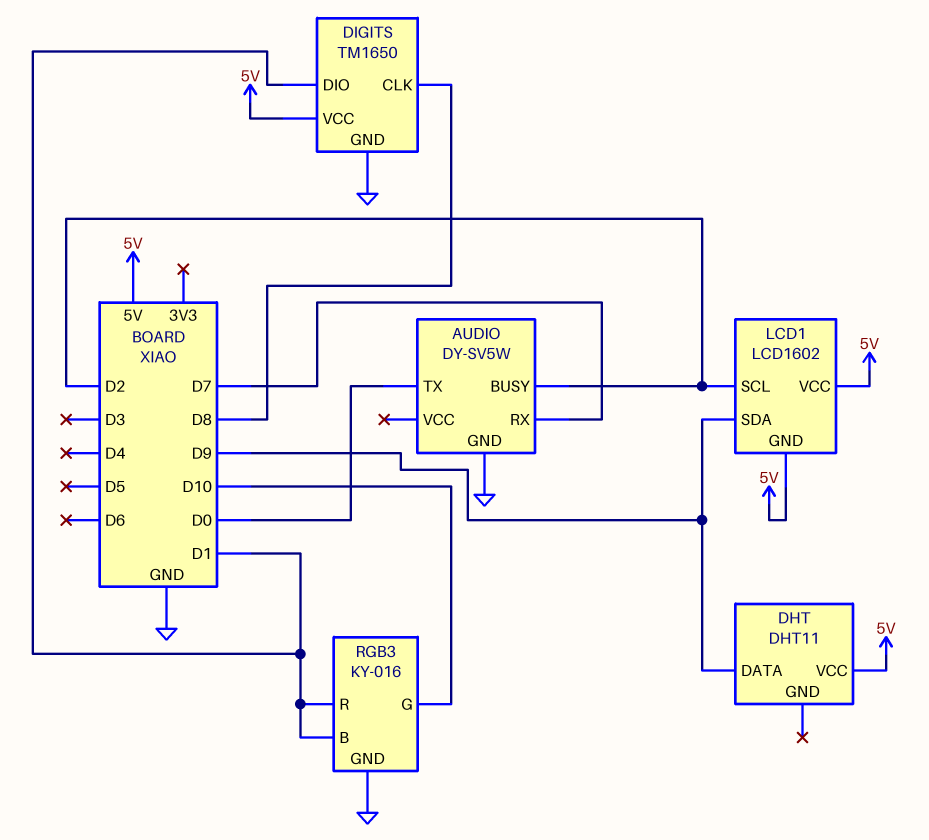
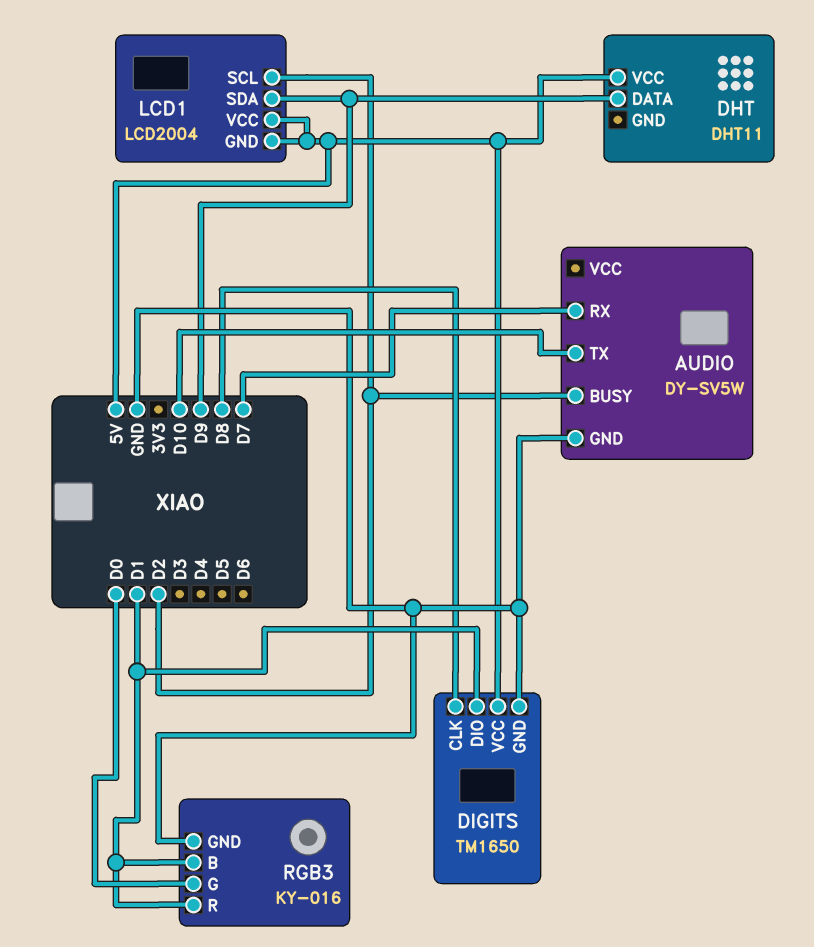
AUDIO pin TX: D0 -> D10
LCD1: LCD1602 -> LCD2004
RGB3 pin G: D10 -> D0

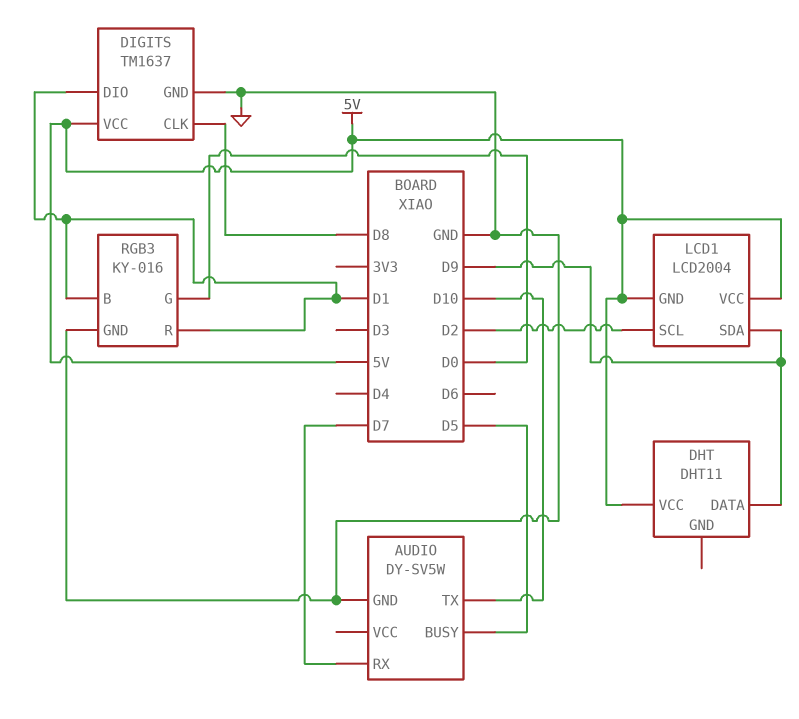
AUDIO pin BUSY: D2 -> D5
DIGITS: TM1650 -> TM1637

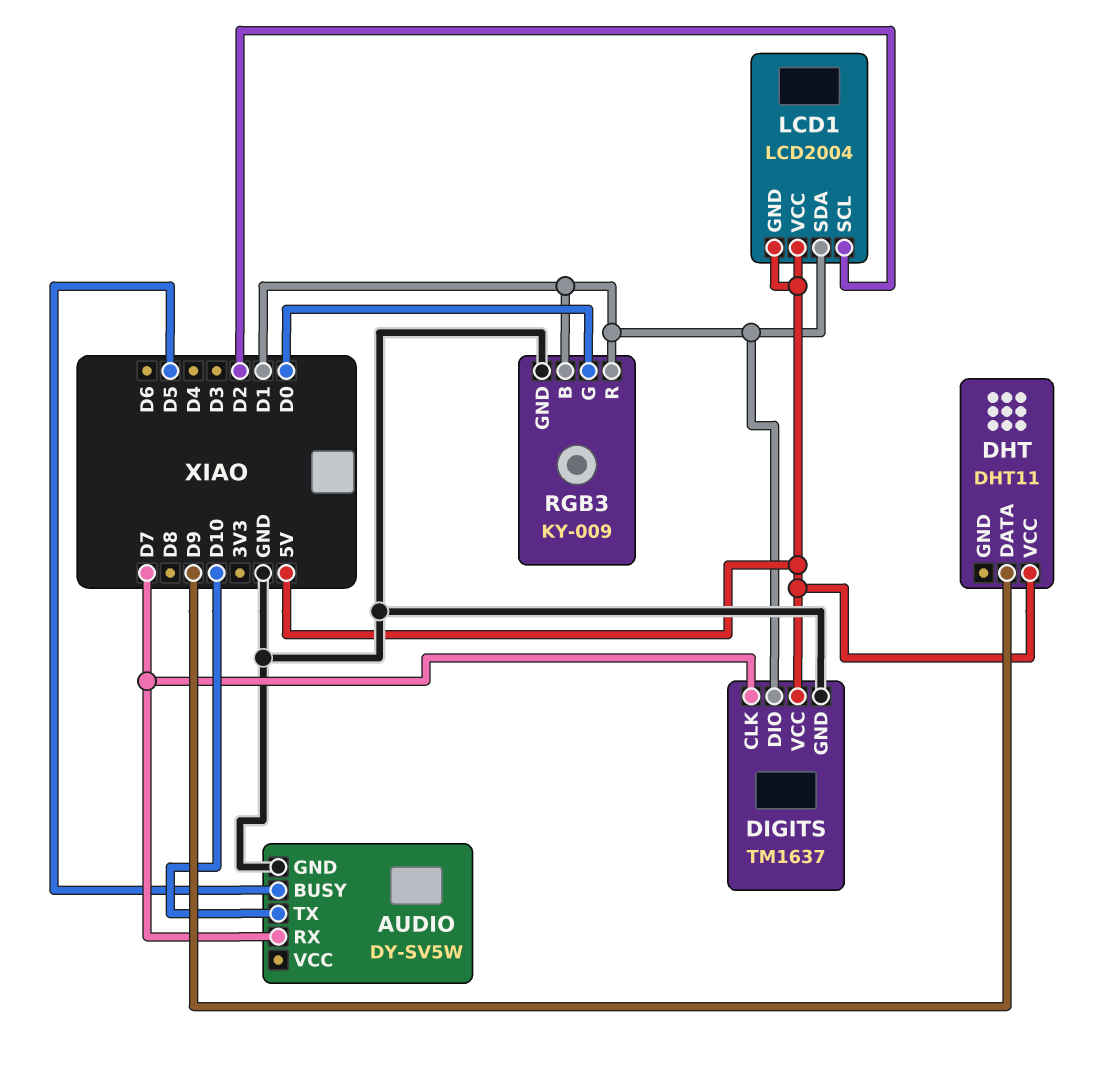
DIGITS pin CLK: D8 -> D7
LCD1 pin SDA: D9 -> D1
RGB3: KY-016 -> KY-009

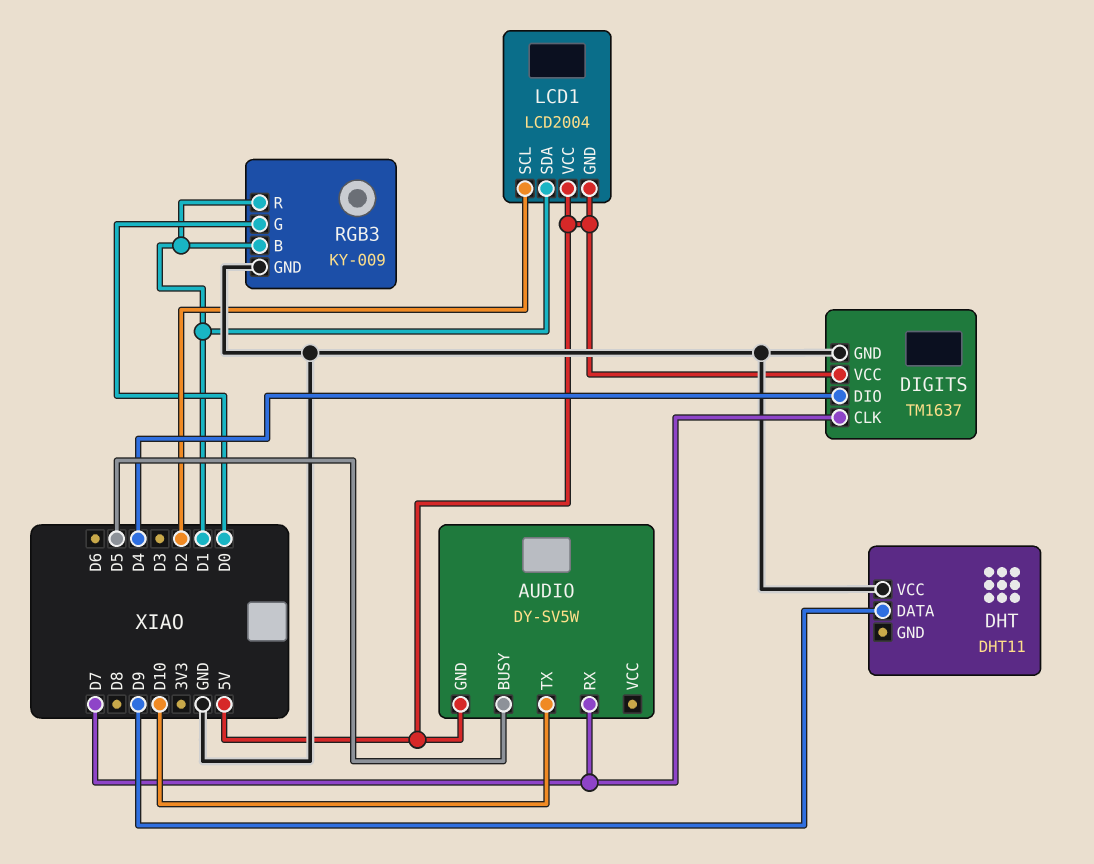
AUDIO pin GND: GND -> 5V
DHT pin VCC: 5V -> GND
DIGITS pin DIO: D1 -> D4

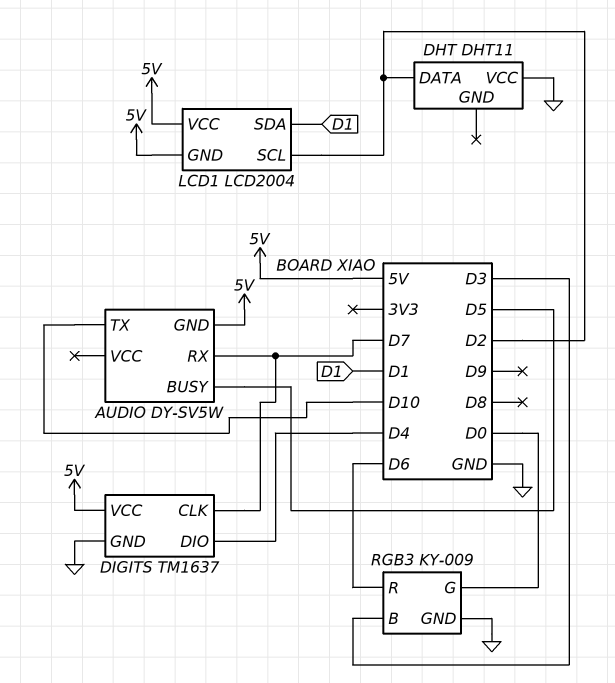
DHT pin DATA: D9 -> D2
RGB3 pin B: D1 -> D3
RGB3 pin R: D1 -> D6

